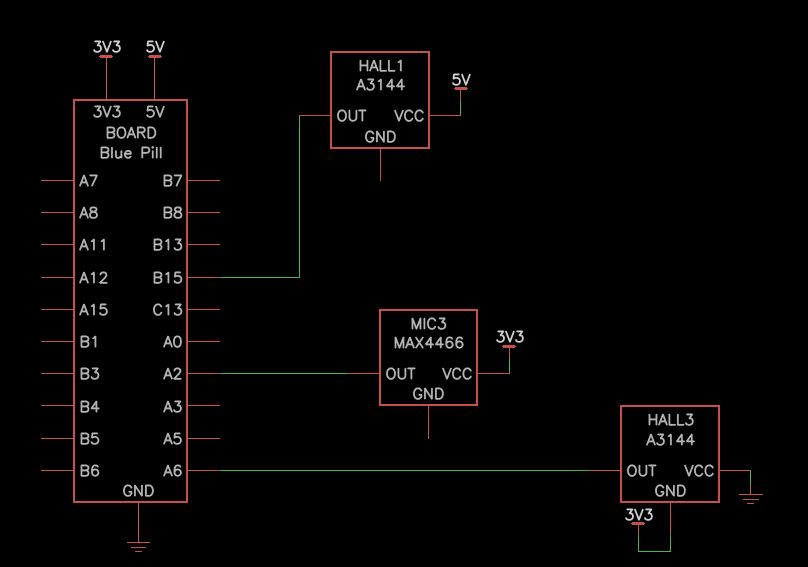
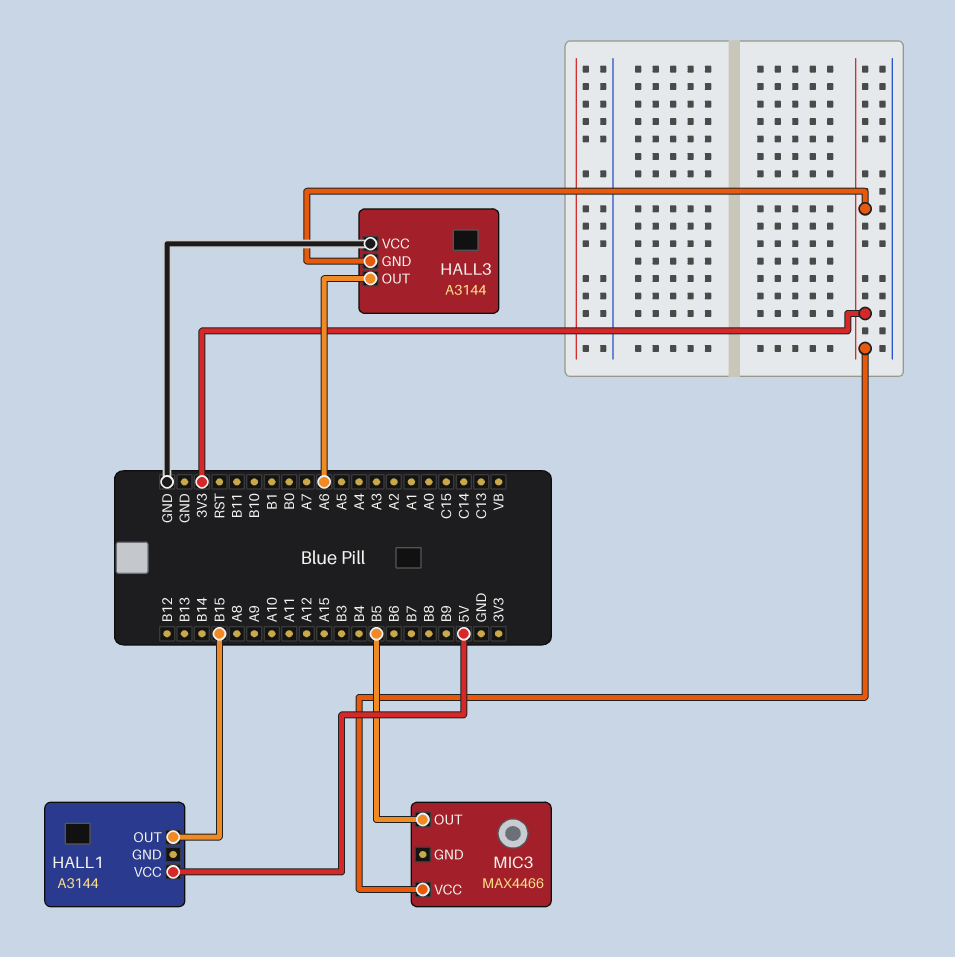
MIC3 pin OUT: A2 -> B5

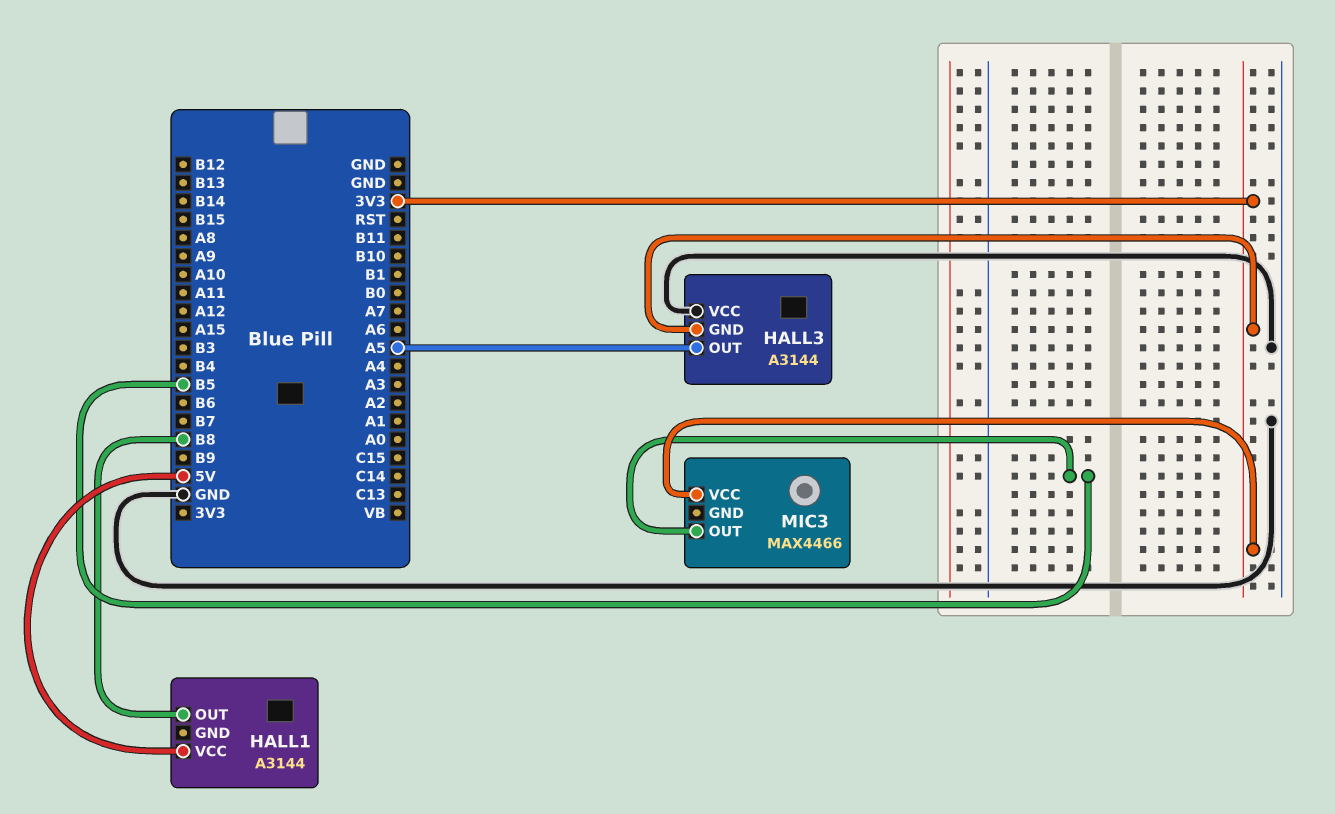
HALL1 pin OUT: B15 -> B8
HALL3 pin OUT: A6 -> A5

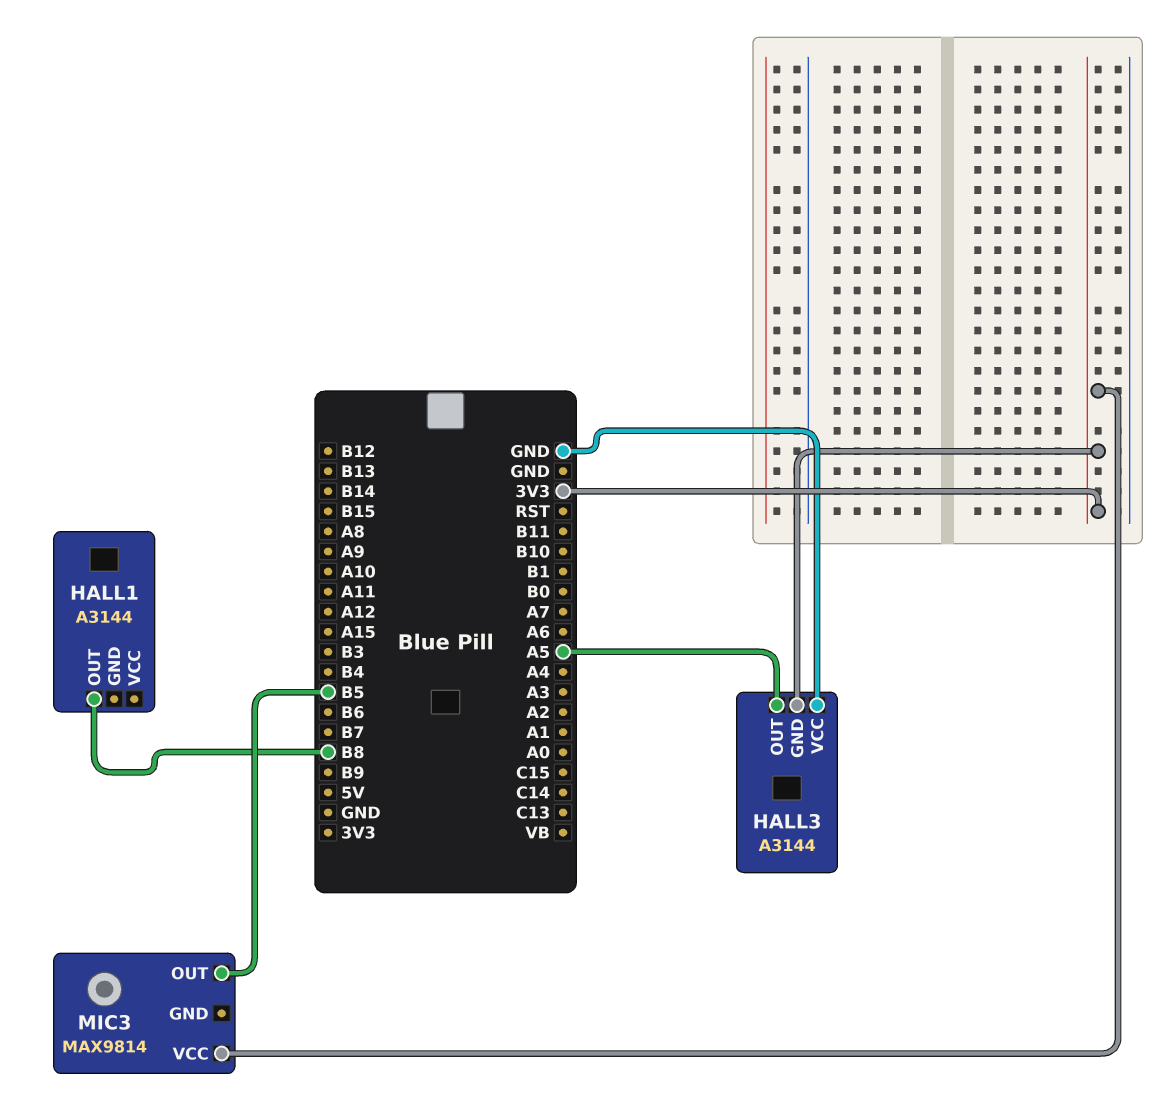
HALL1 pin VCC: 5V -> none
MIC3: MAX4466 -> MAX9814

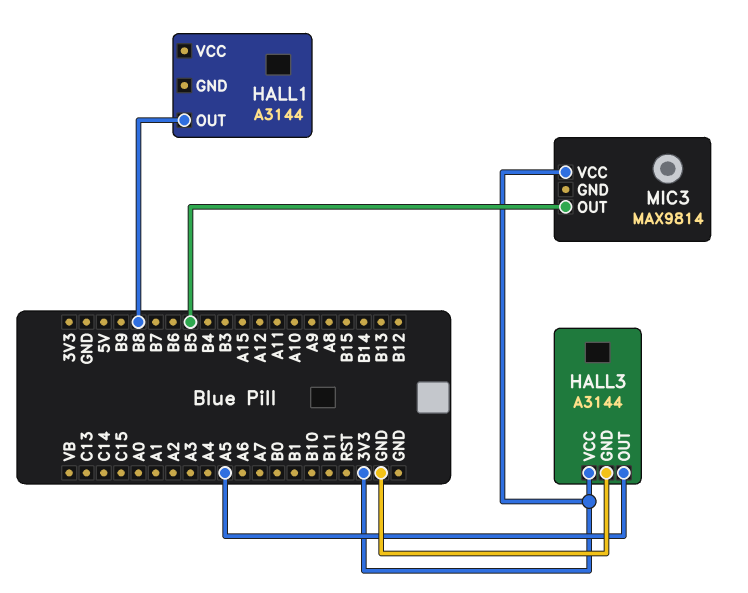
HALL3 pin GND: 3V3 -> GND
HALL3 pin VCC: GND -> 3V3

